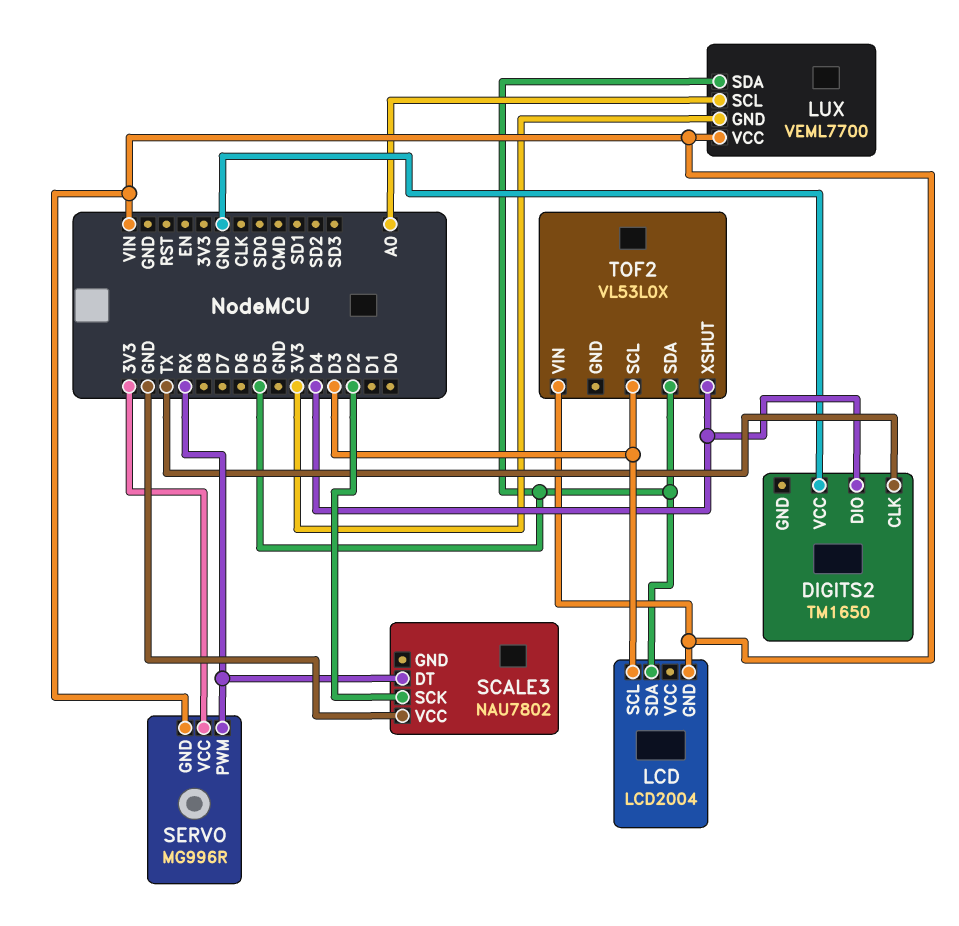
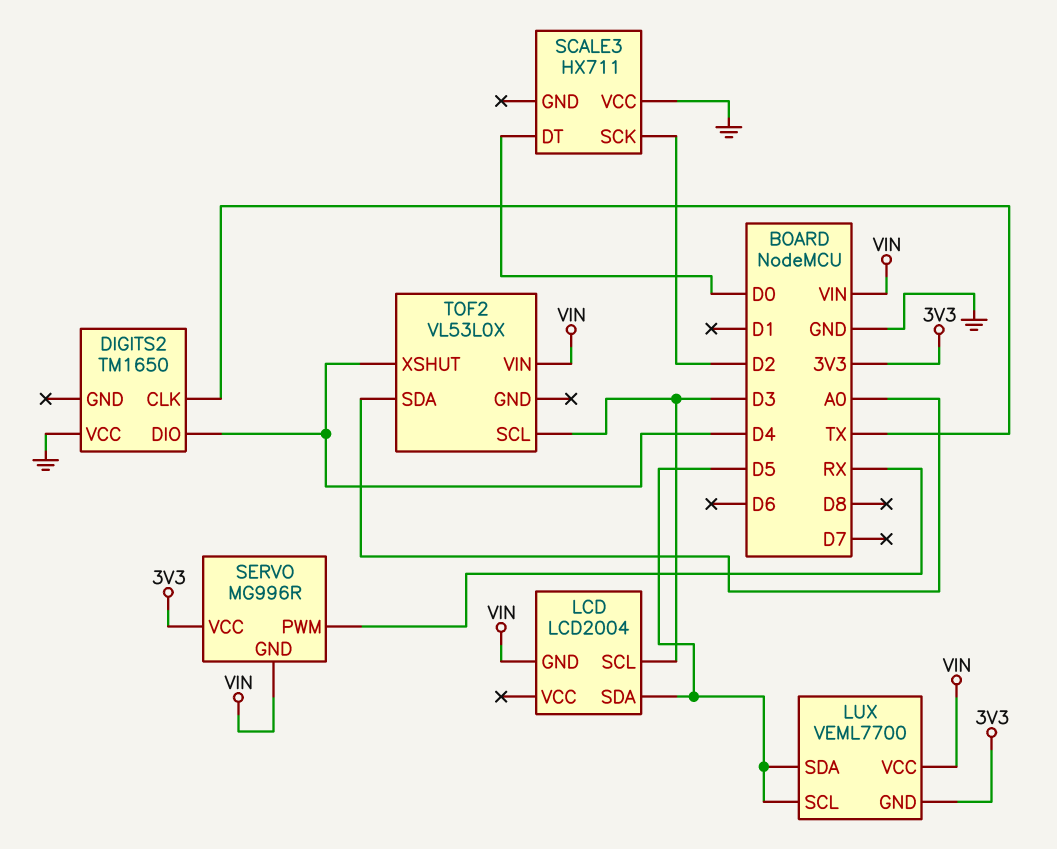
LUX pin SCL: A0 -> D5
SCALE3: NAU7802 -> HX711
SCALE3 pin DT: RX -> D0
TOF2 pin SDA: D5 -> A0

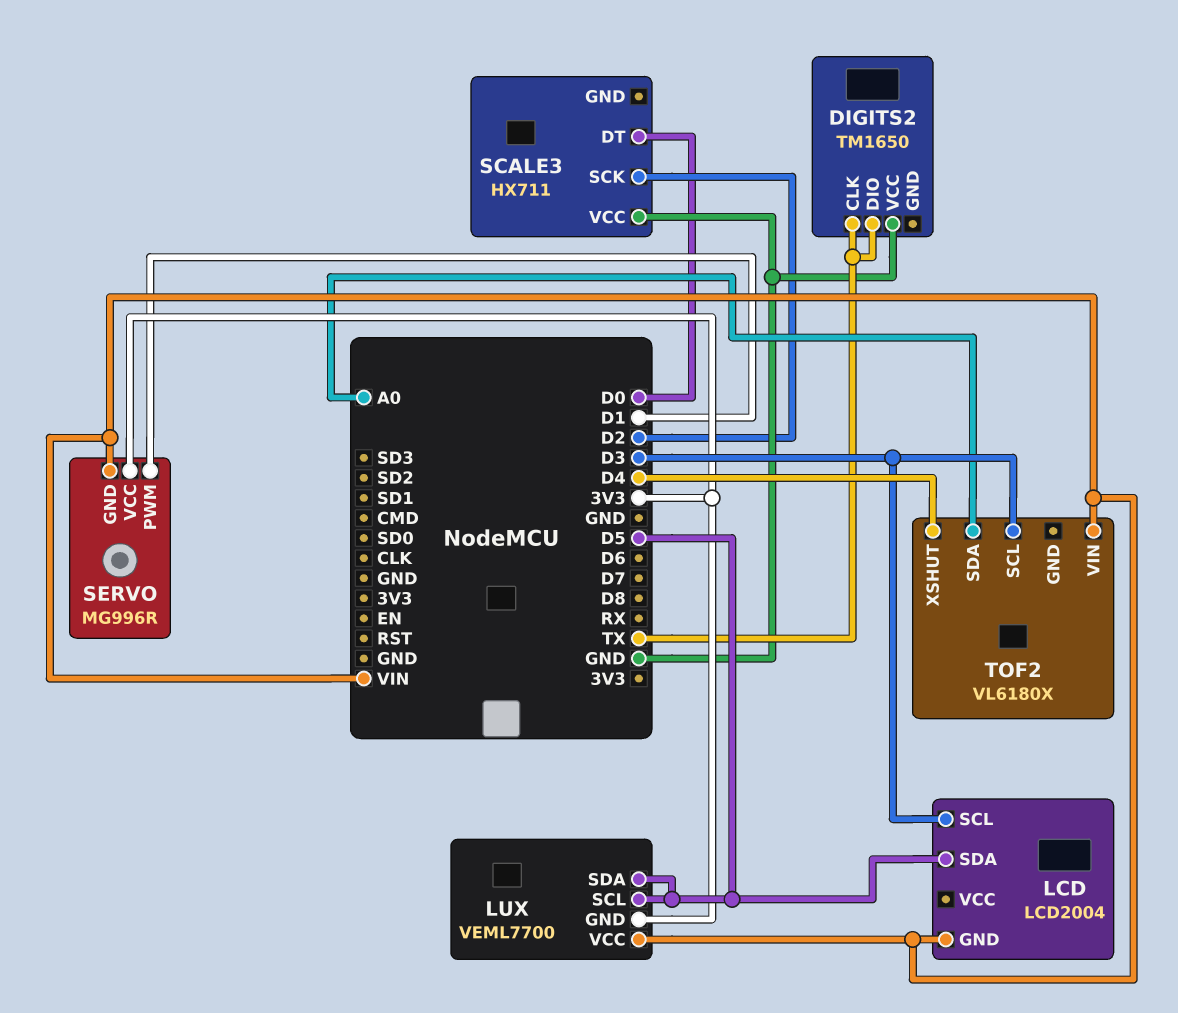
DIGITS2 pin DIO: D4 -> TX
SERVO pin PWM: RX -> D1
TOF2: VL53L0X -> VL6180X

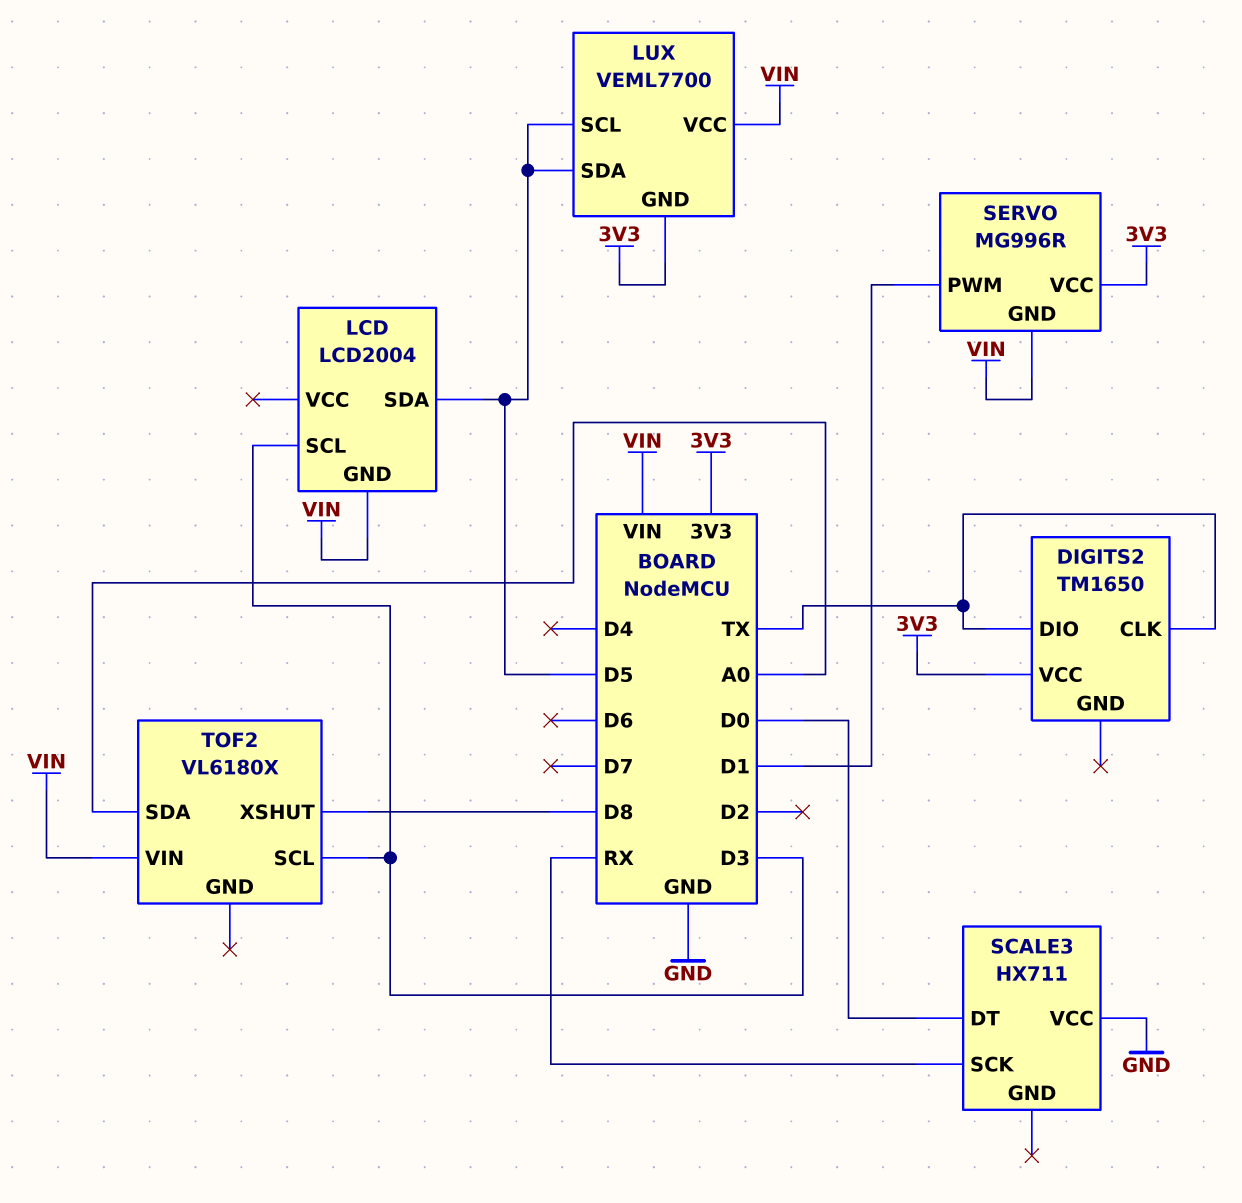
DIGITS2 pin VCC: GND -> 3V3
SCALE3 pin SCK: D2 -> RX
TOF2 pin XSHUT: D4 -> D8

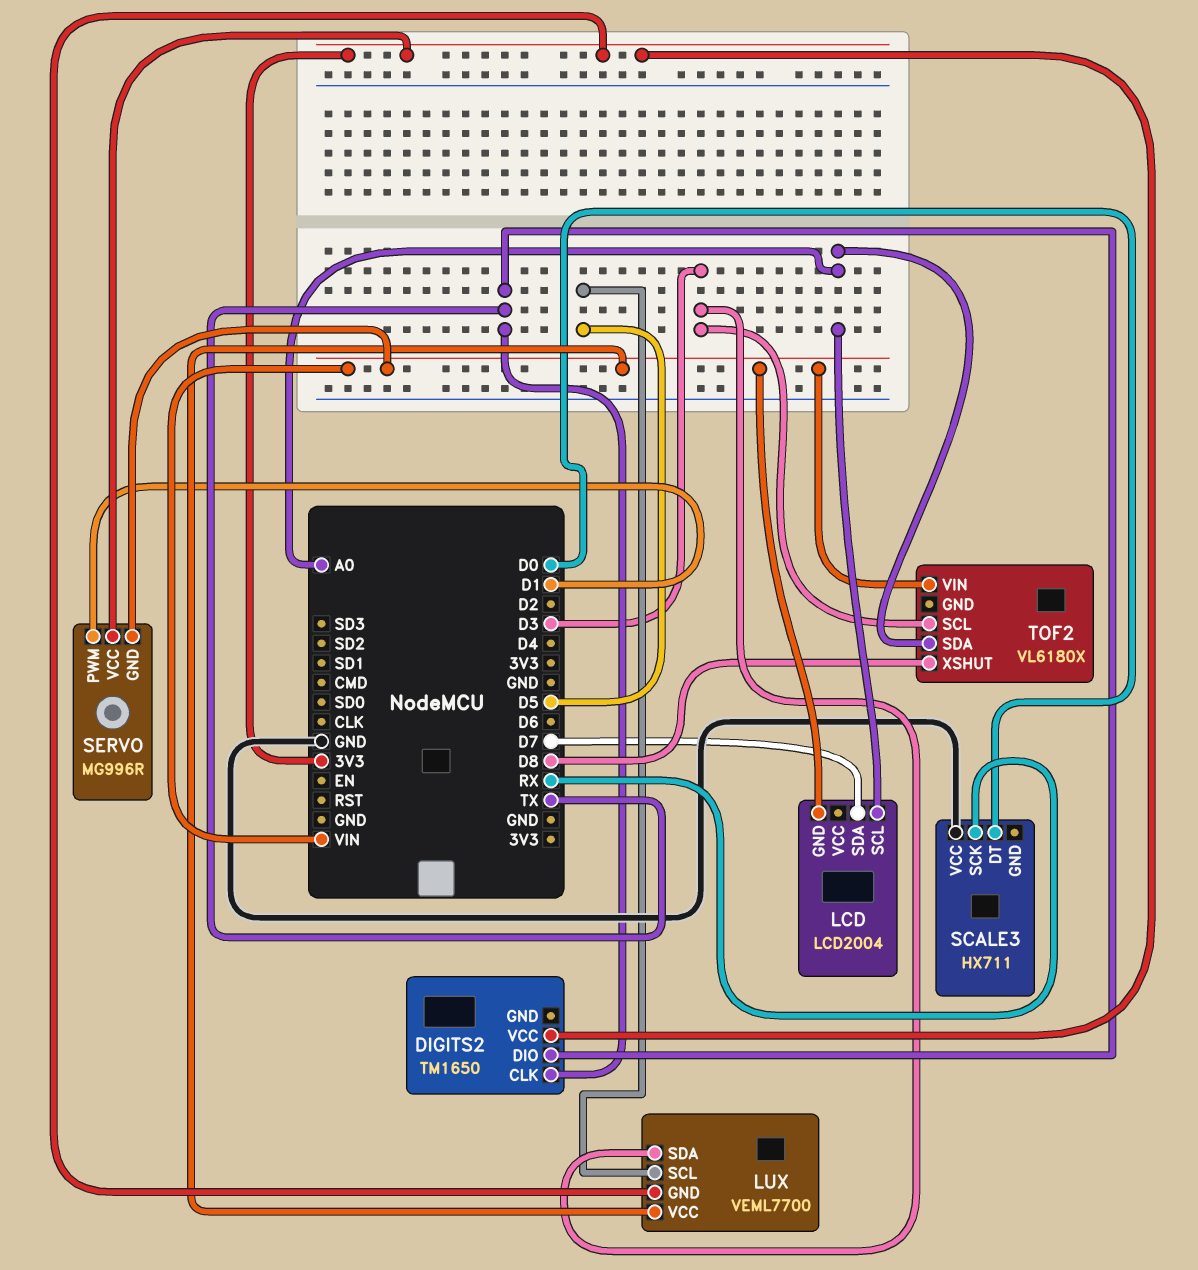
LCD pin SCL: D3 -> A0
LCD pin SDA: D5 -> D7
LUX pin SDA: D5 -> D3

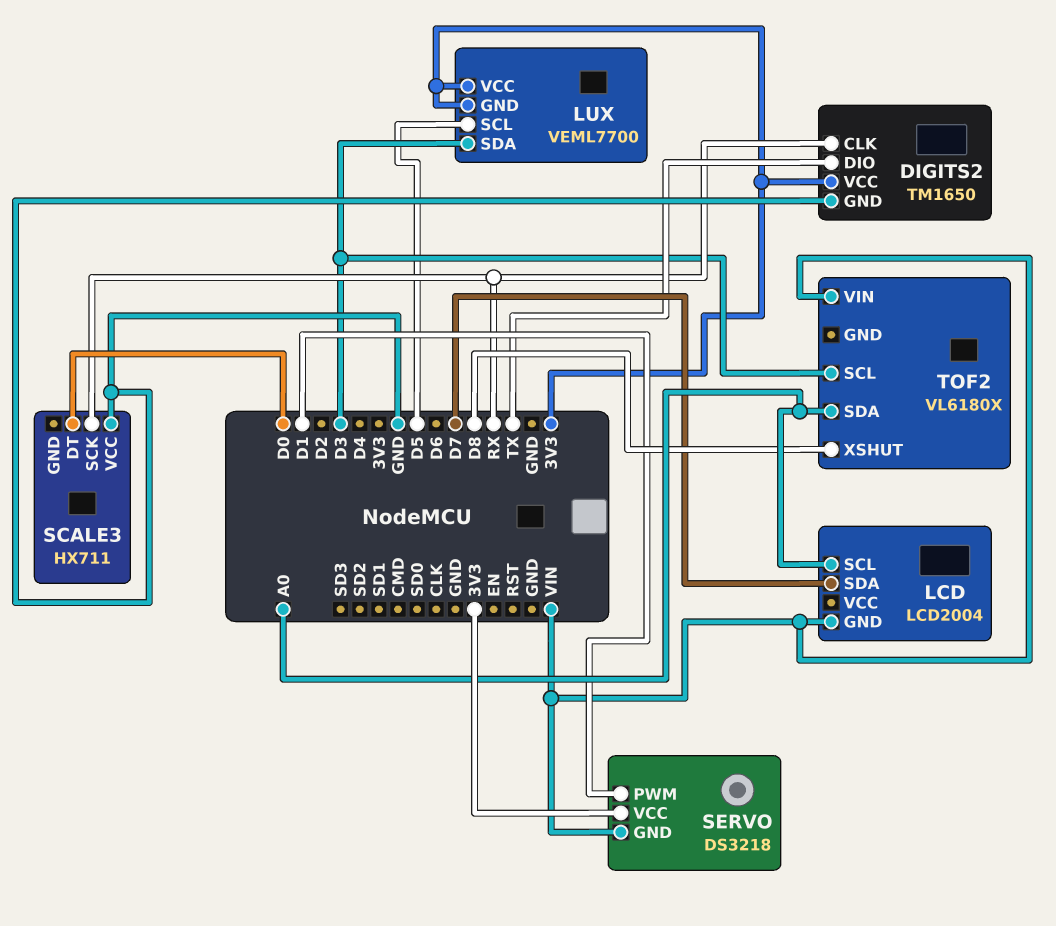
DIGITS2 pin CLK: TX -> RX
DIGITS2 pin GND: none -> GND
LUX pin VCC: VIN -> 3V3
SERVO: MG996R -> DS3218

